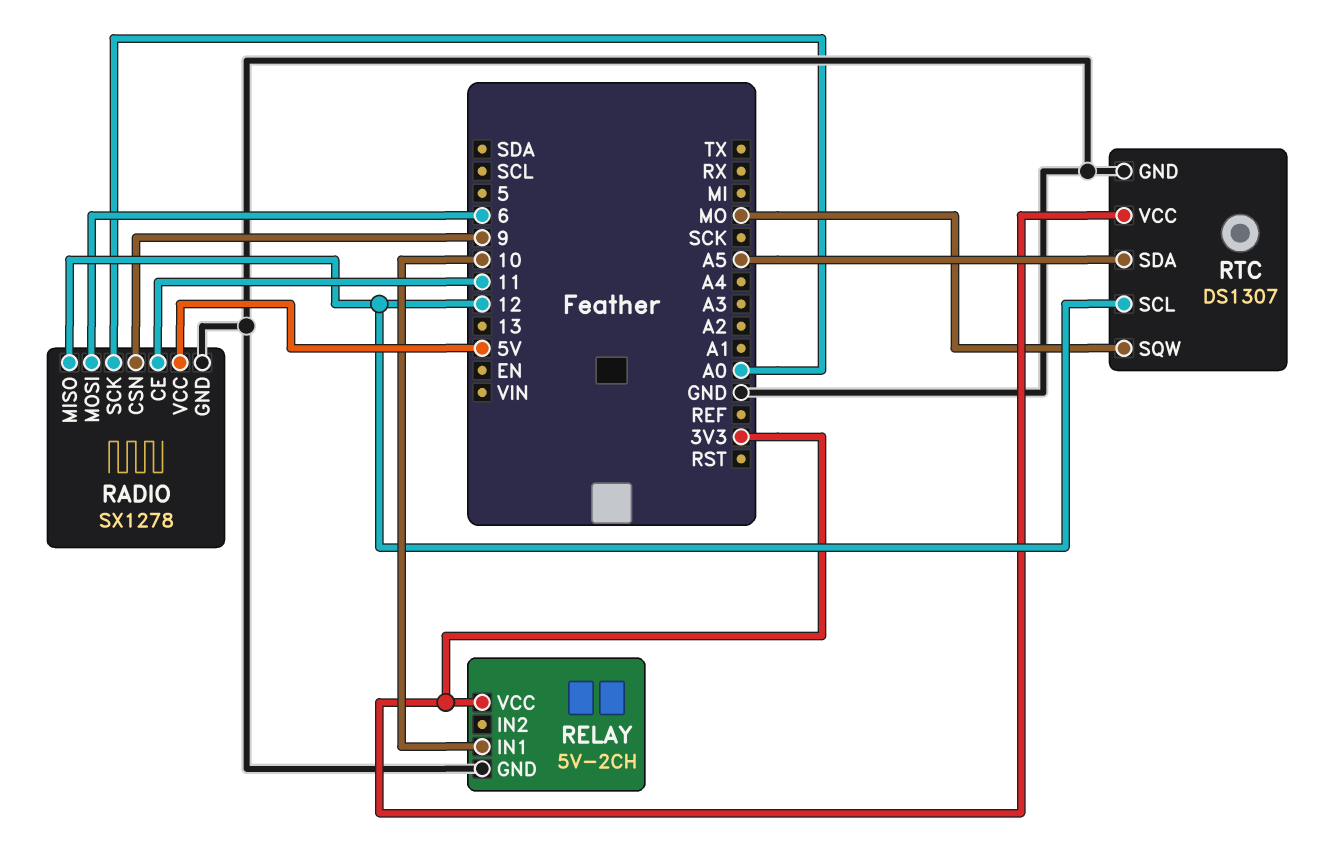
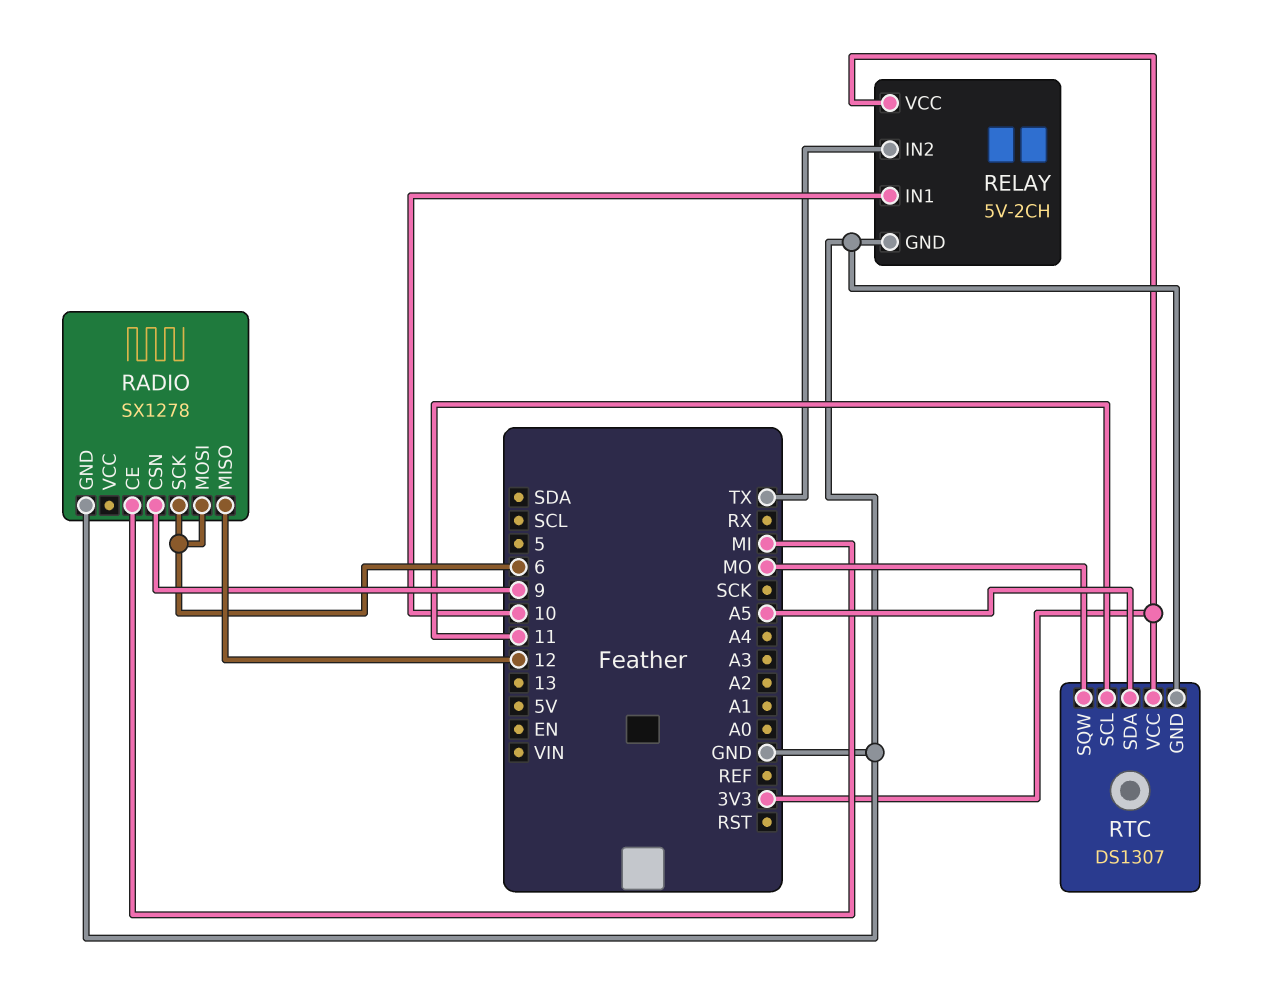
RADIO pin CE: 11 -> MI
RADIO pin SCK: A0 -> 6
RADIO pin VCC: 5V -> none
RELAY pin IN2: none -> TX
RTC pin SCL: 12 -> 11

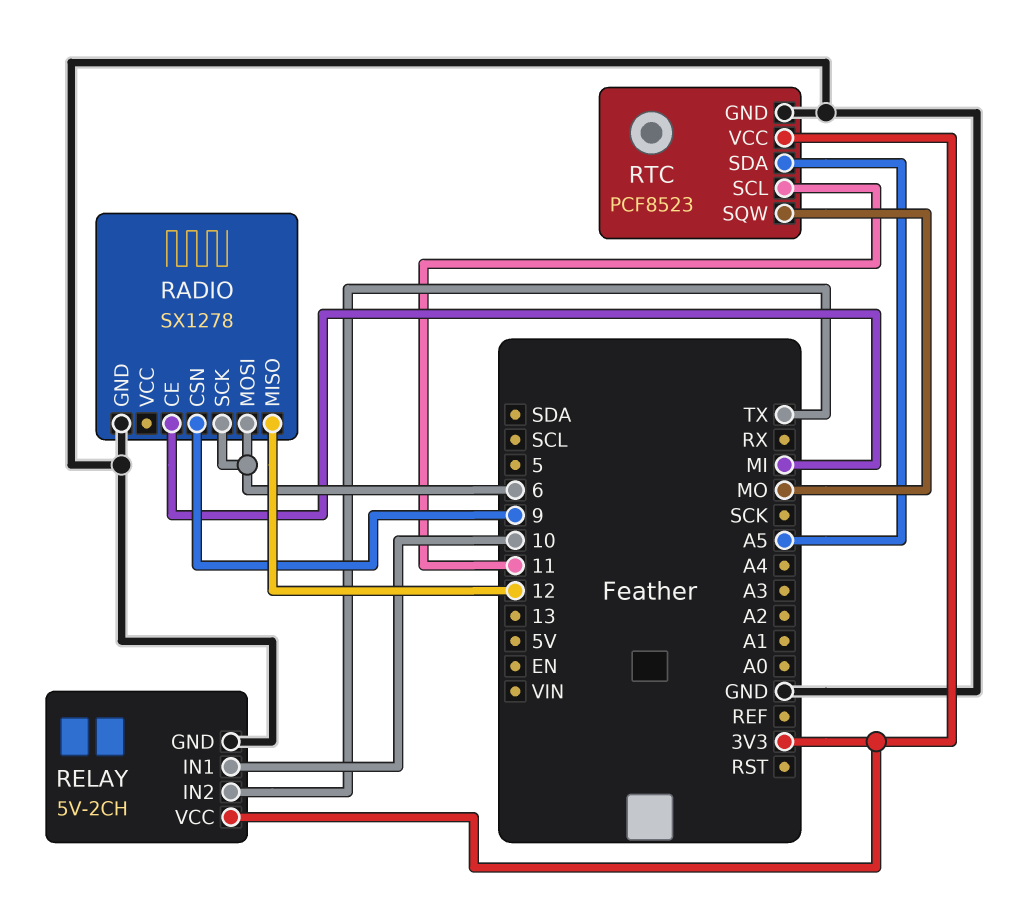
RTC: DS1307 -> PCF8523

